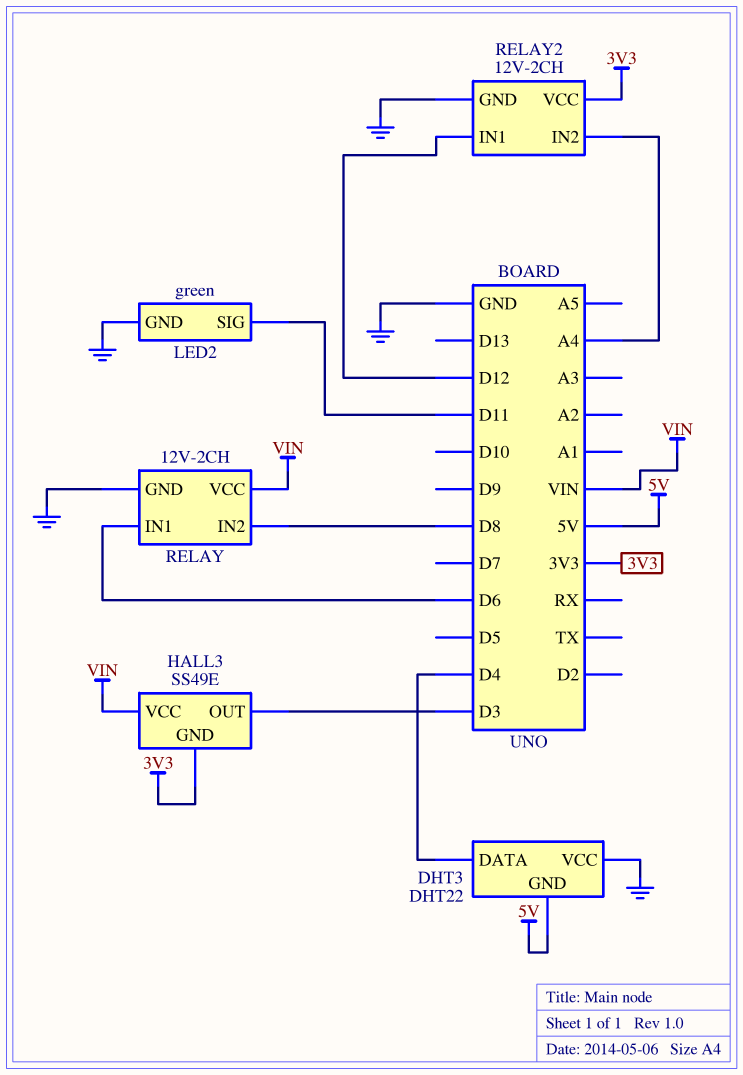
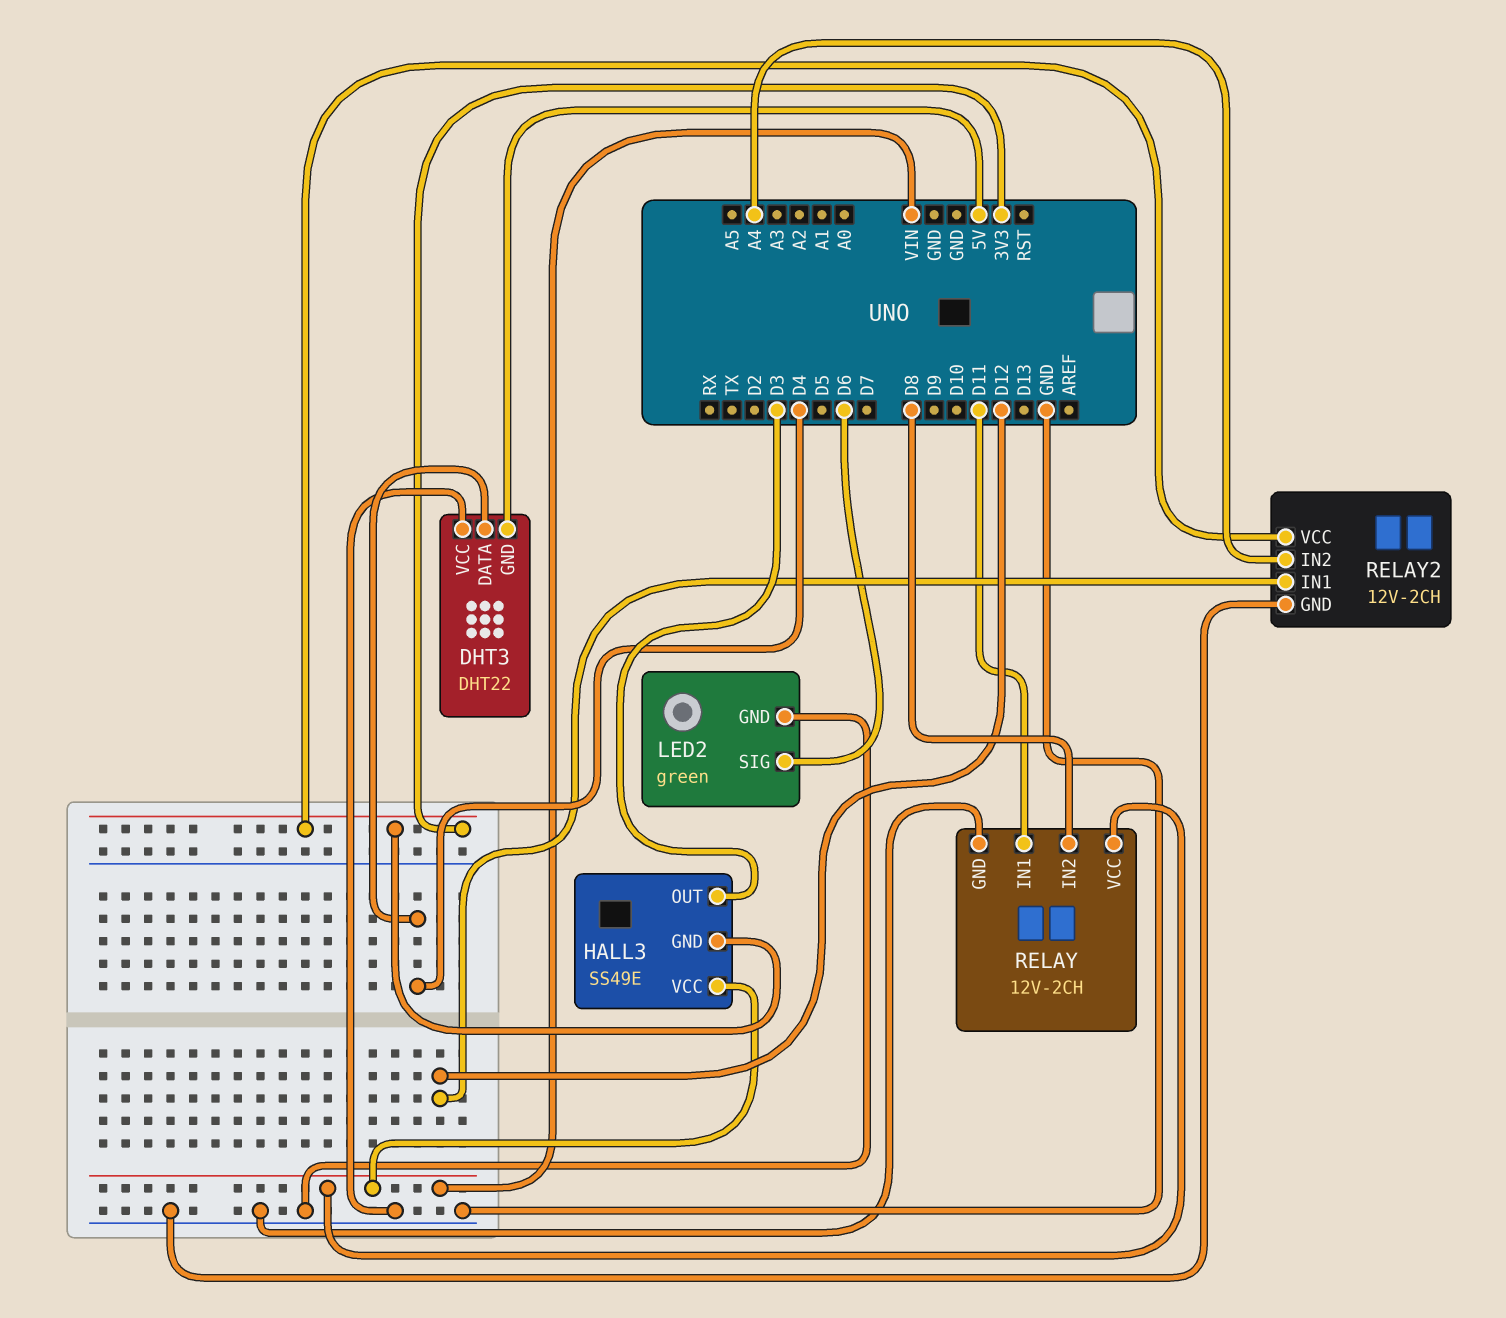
LED2 pin SIG: D11 -> D6
RELAY pin IN1: D6 -> D11

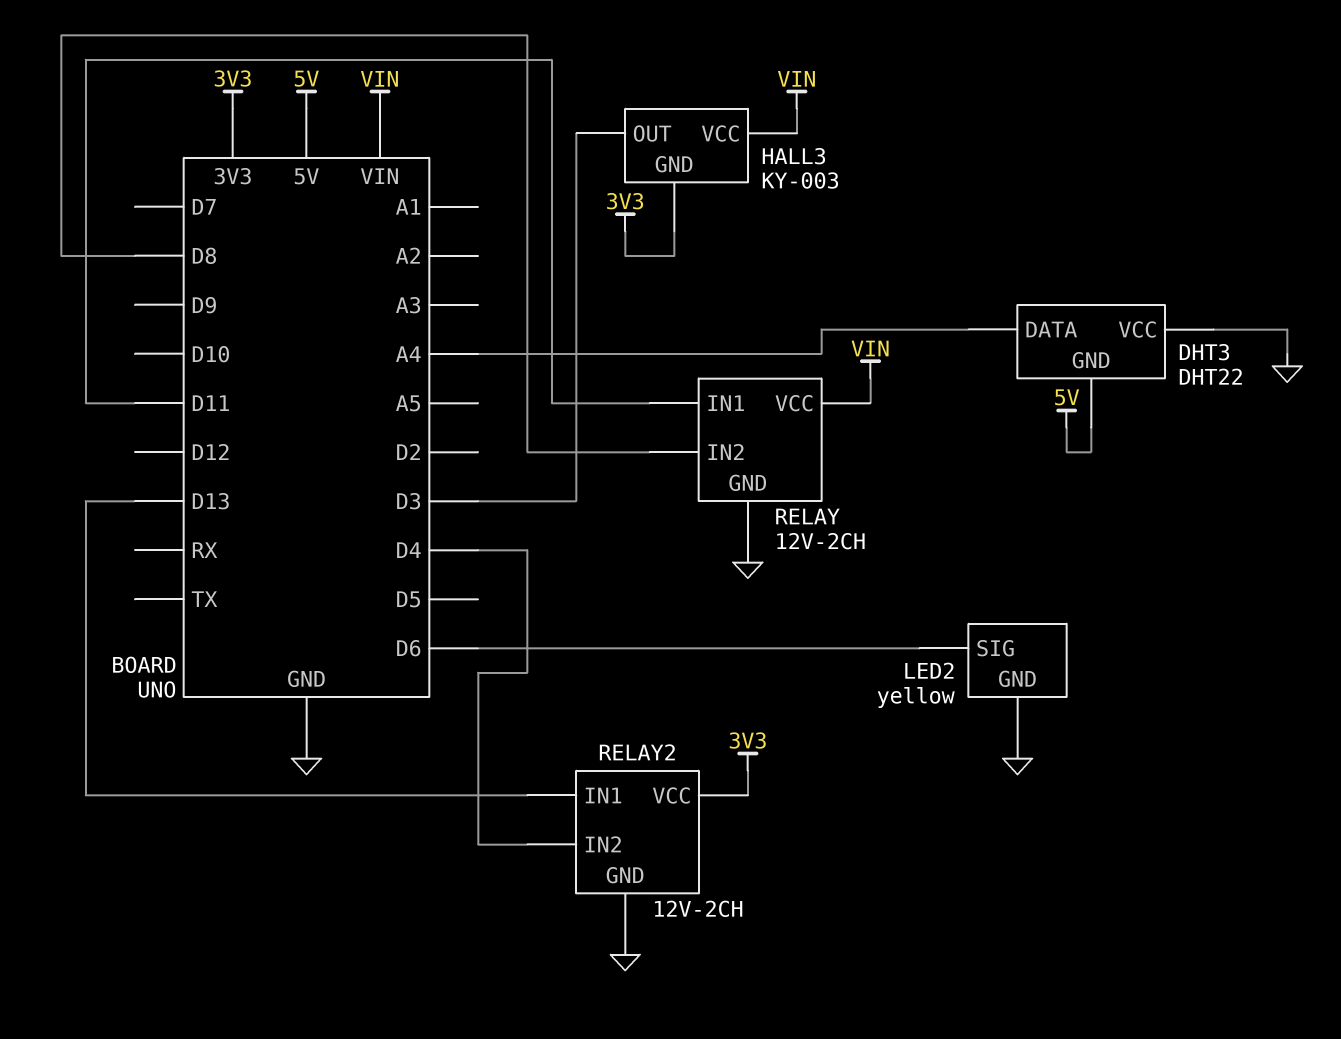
DHT3 pin DATA: D4 -> A4
HALL3: SS49E -> KY-003
LED2: green -> yellow
RELAY2 pin IN1: D12 -> D13
RELAY2 pin IN2: A4 -> D4

